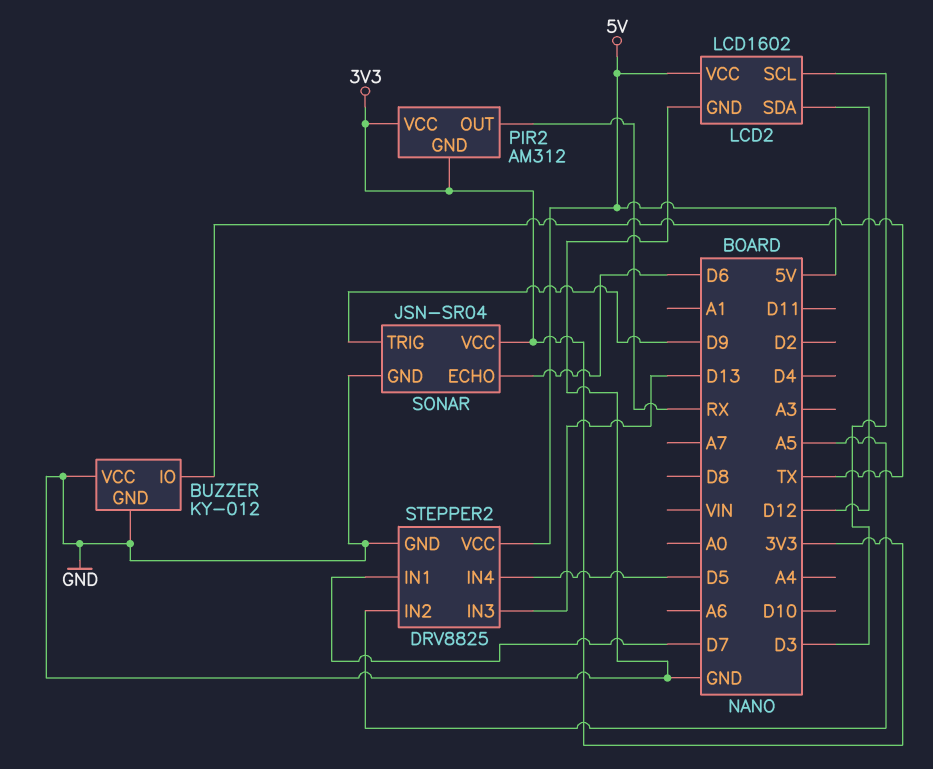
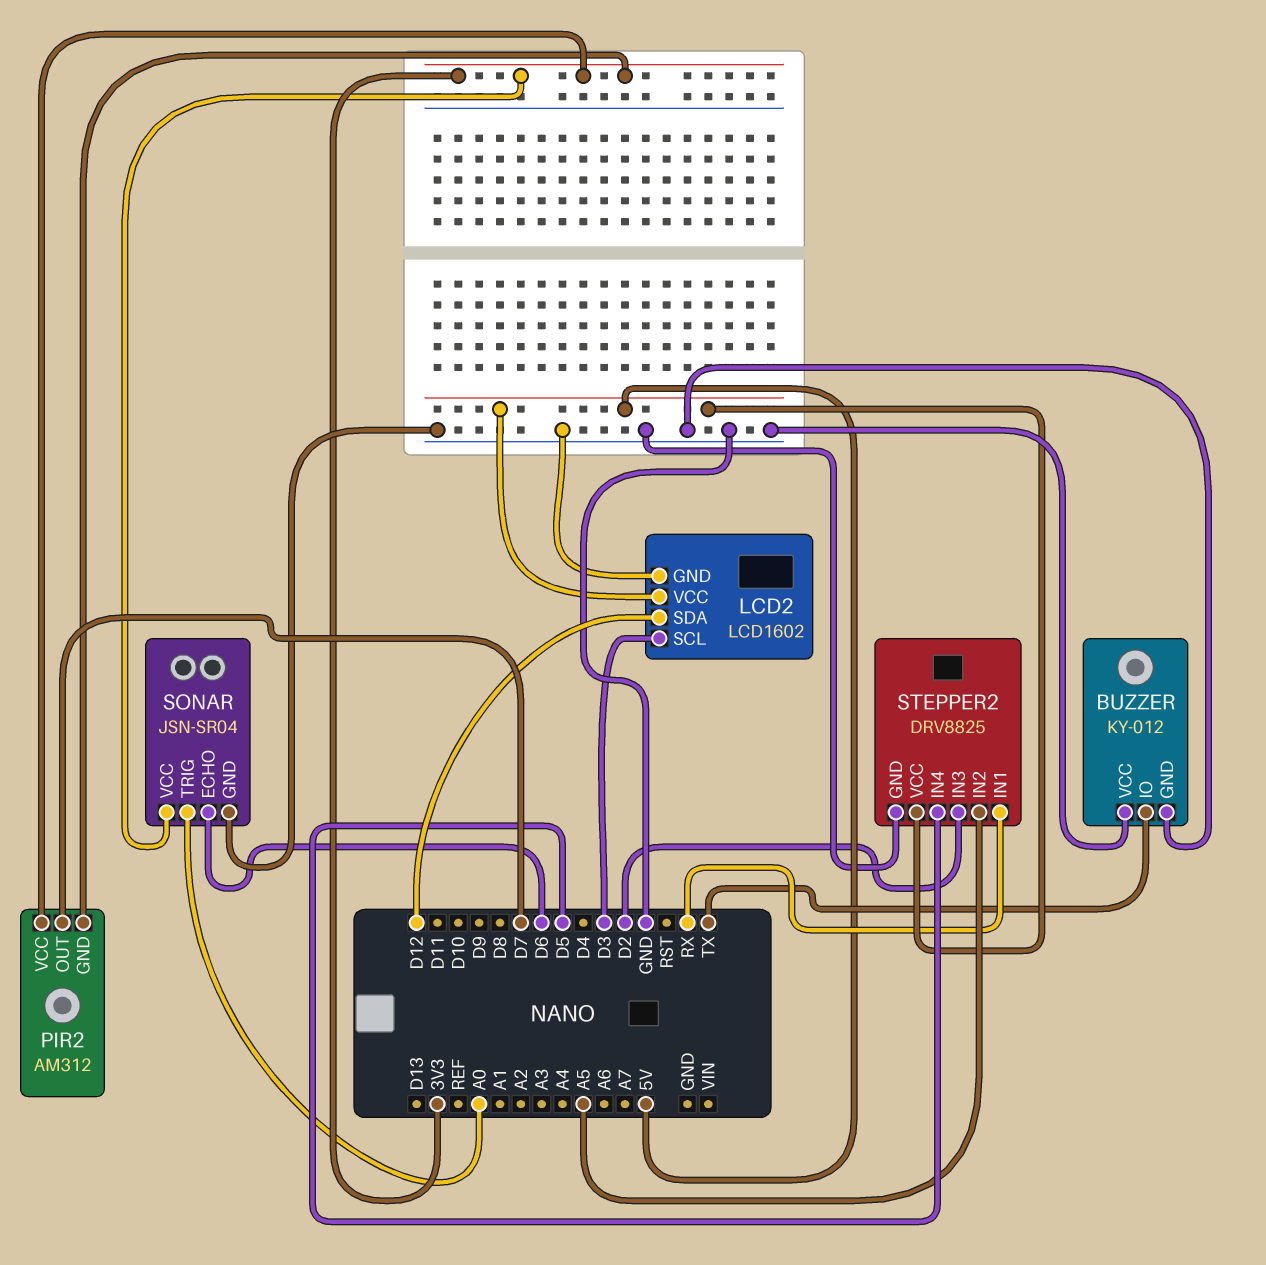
PIR2 pin OUT: RX -> D7
SONAR pin TRIG: D9 -> A0
STEPPER2 pin IN1: D7 -> RX
STEPPER2 pin IN3: D13 -> D2

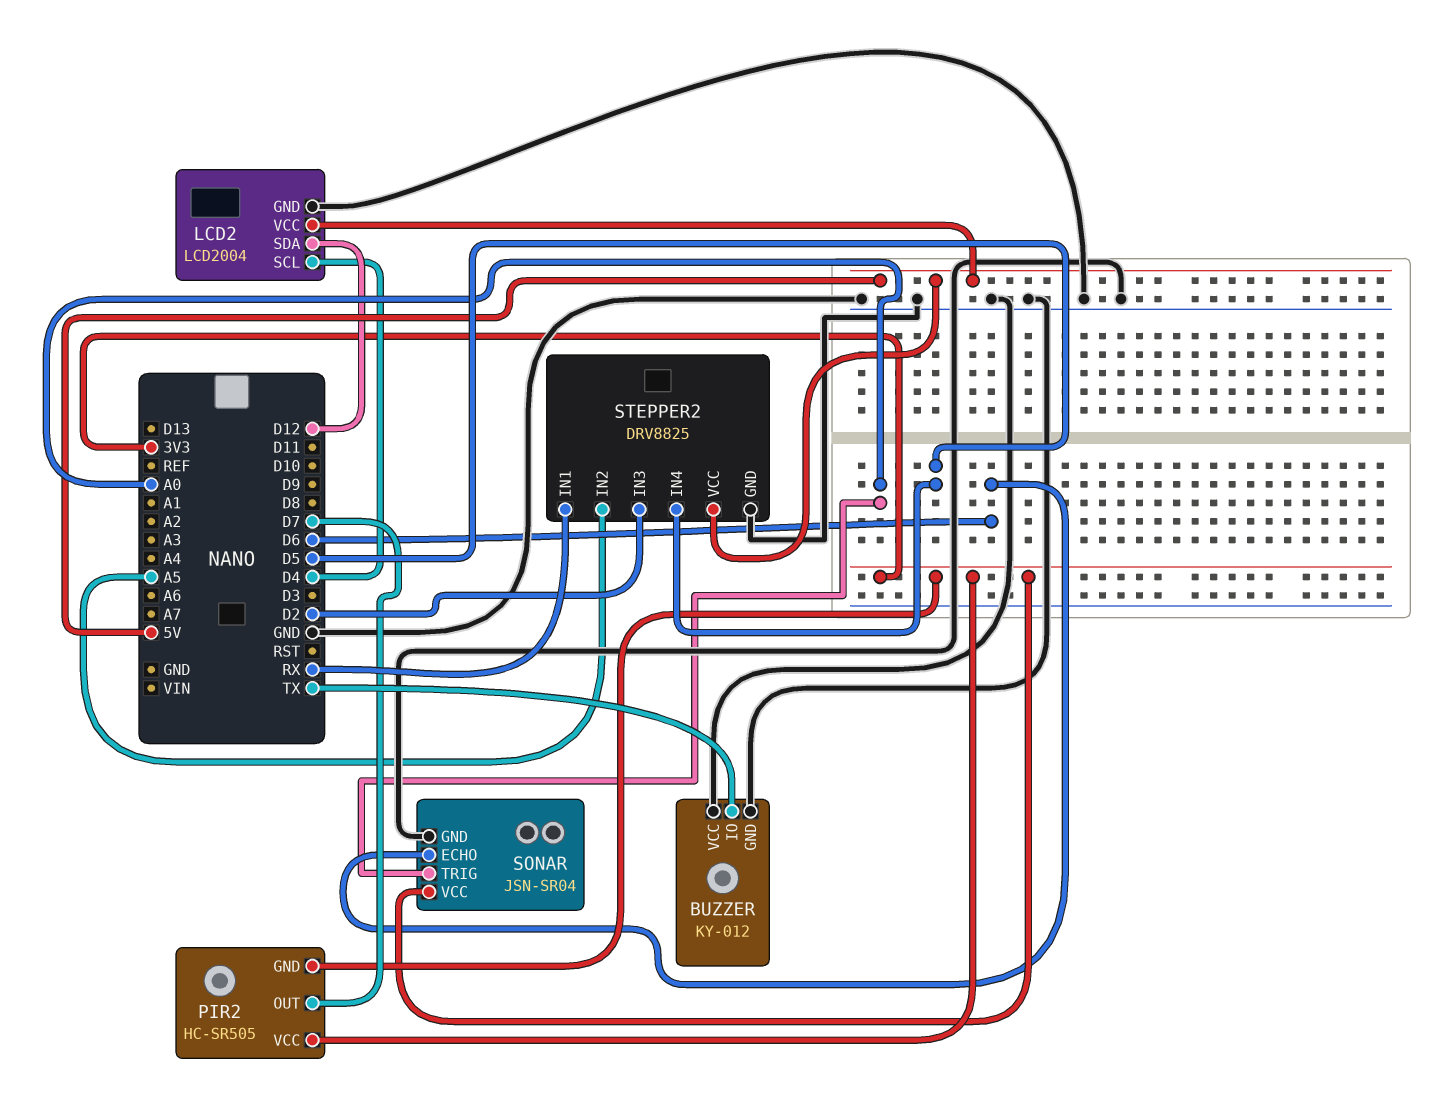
LCD2: LCD1602 -> LCD2004
LCD2 pin SCL: D3 -> D4
PIR2: AM312 -> HC-SR505

